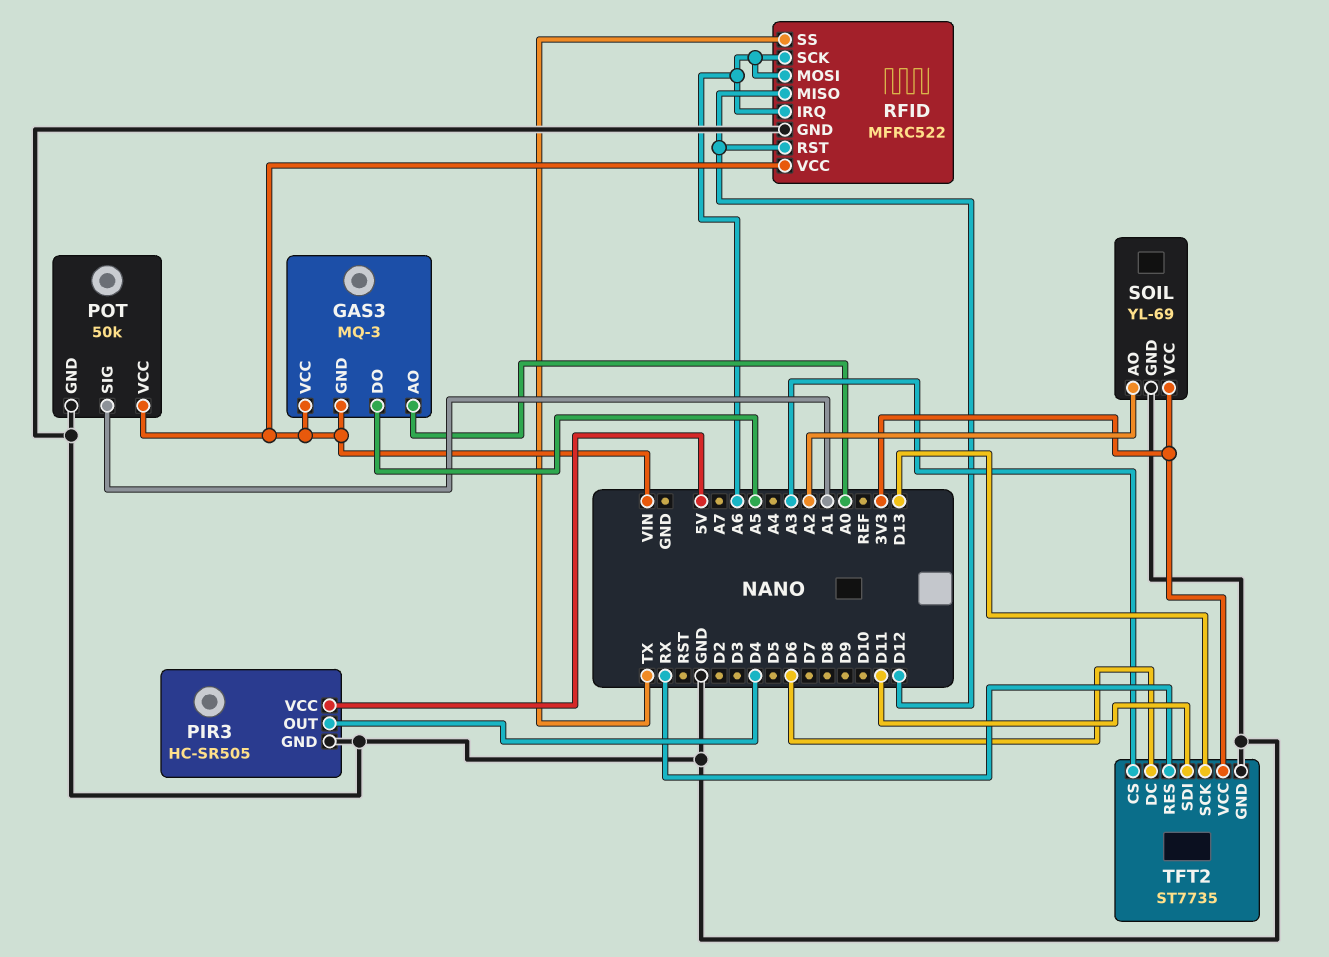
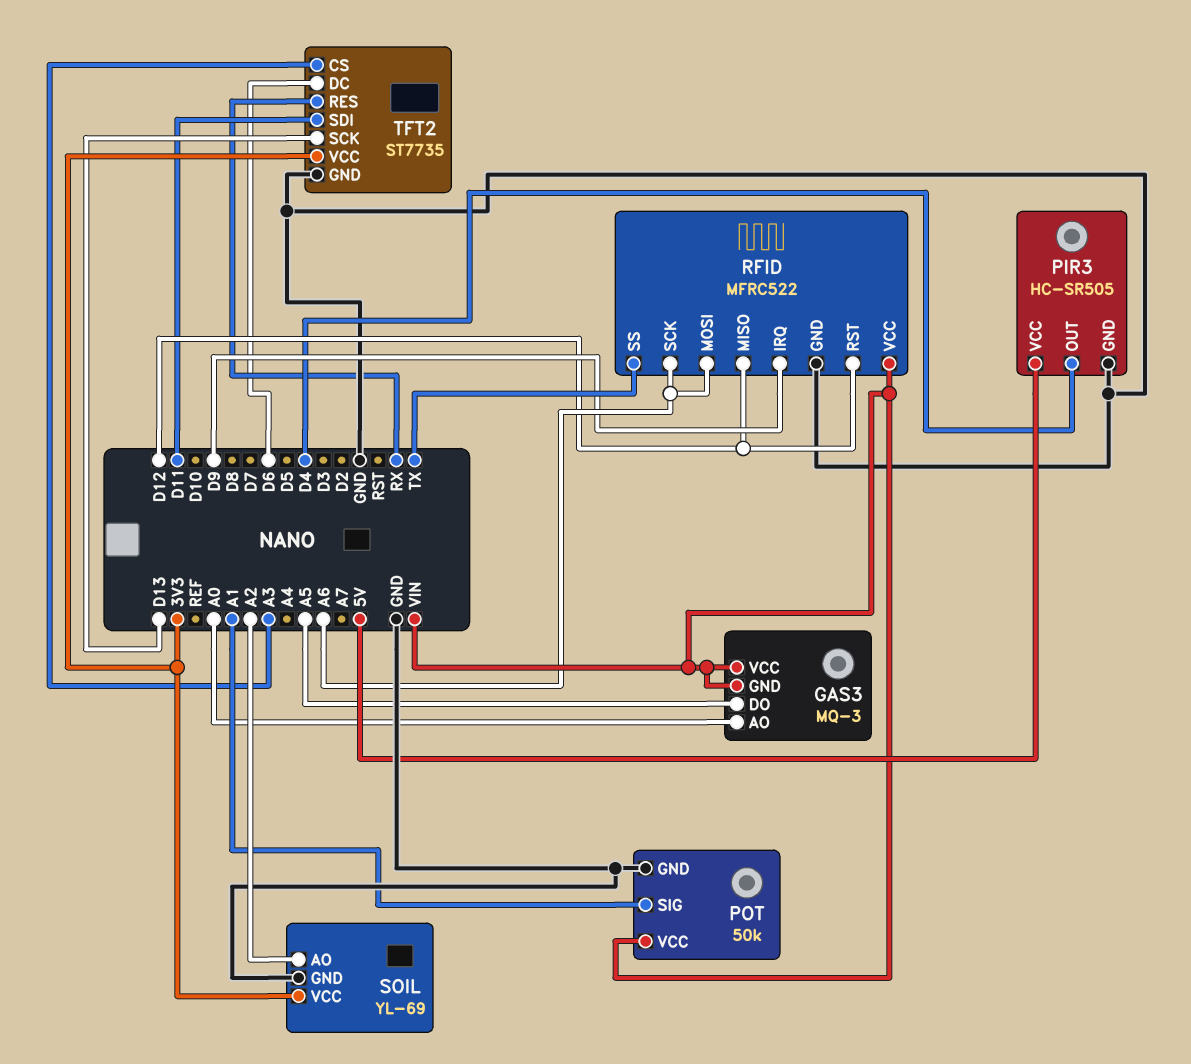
RFID pin IRQ: A6 -> D9

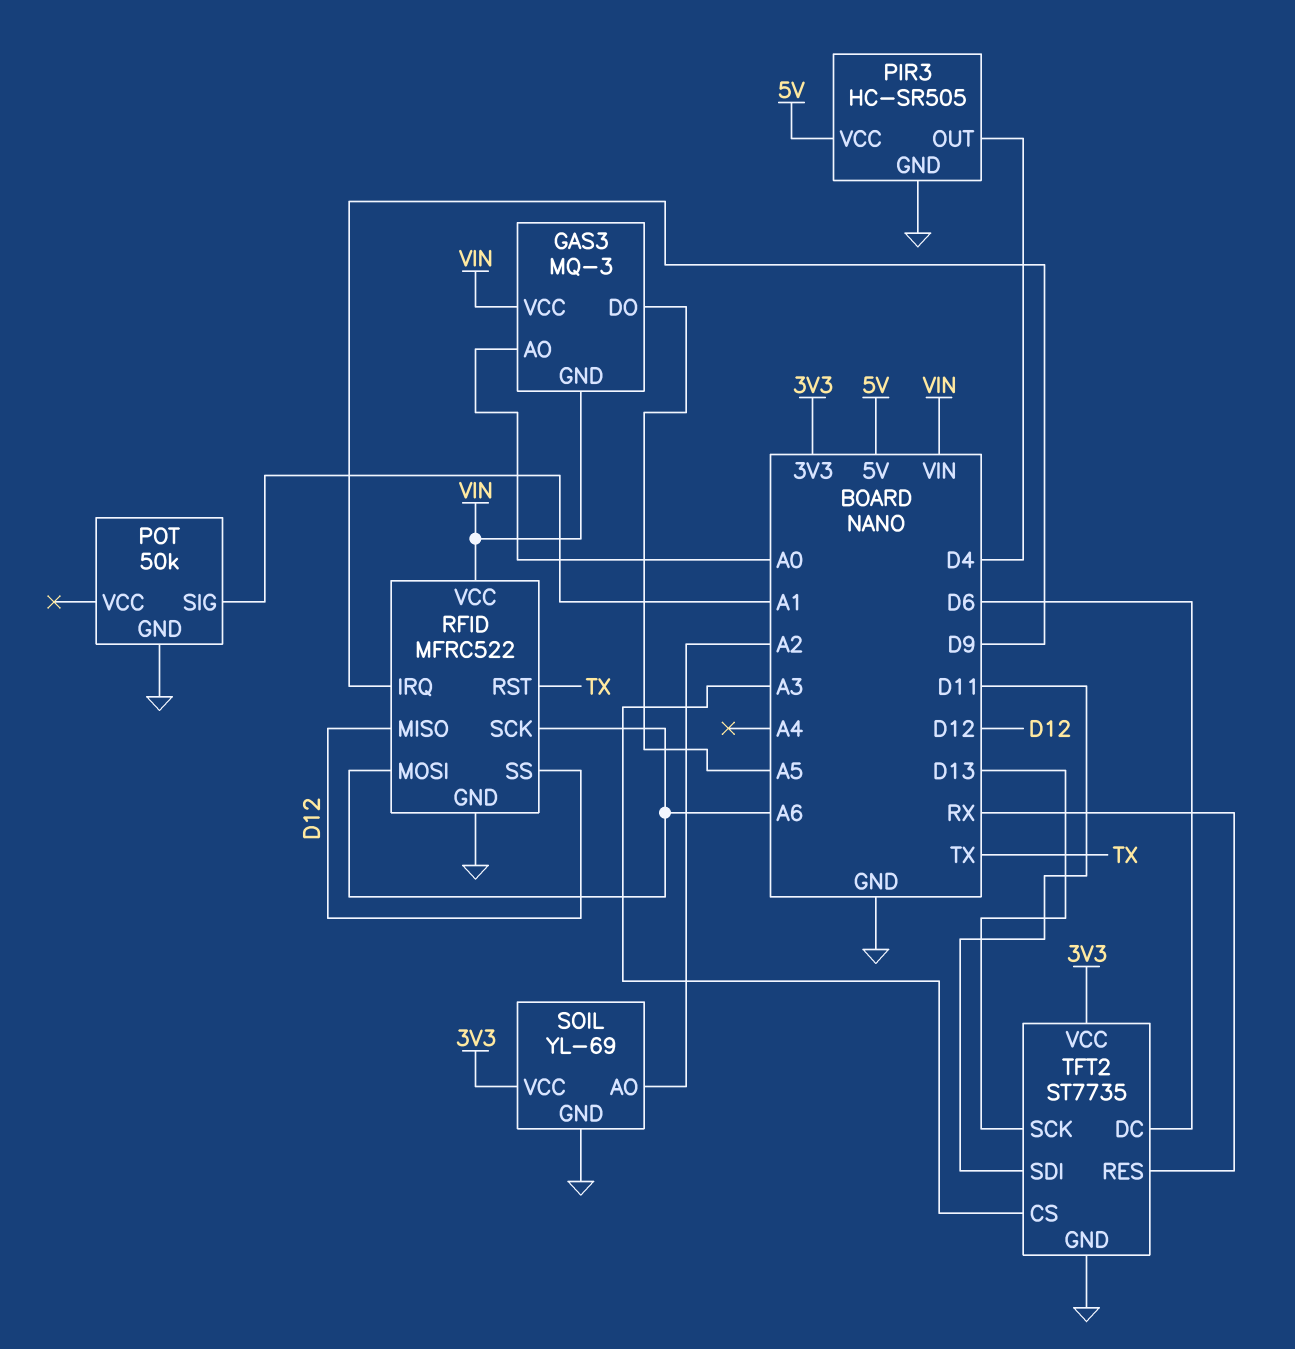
POT pin VCC: VIN -> none
RFID pin RST: D12 -> TX
RFID pin SS: TX -> D12

